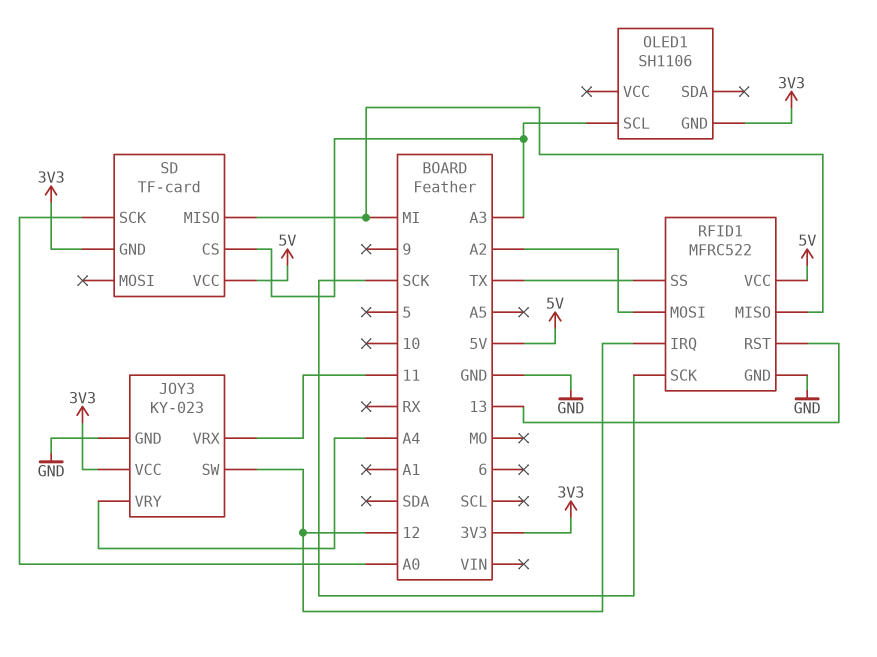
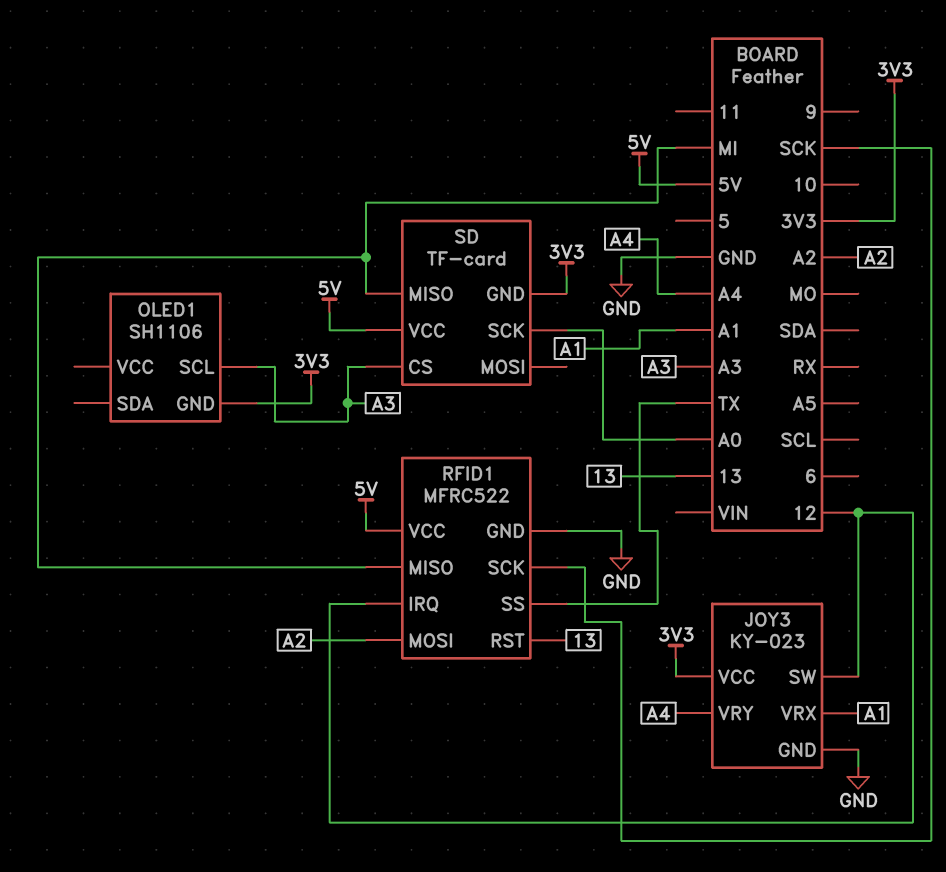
JOY3 pin VRX: 11 -> A1

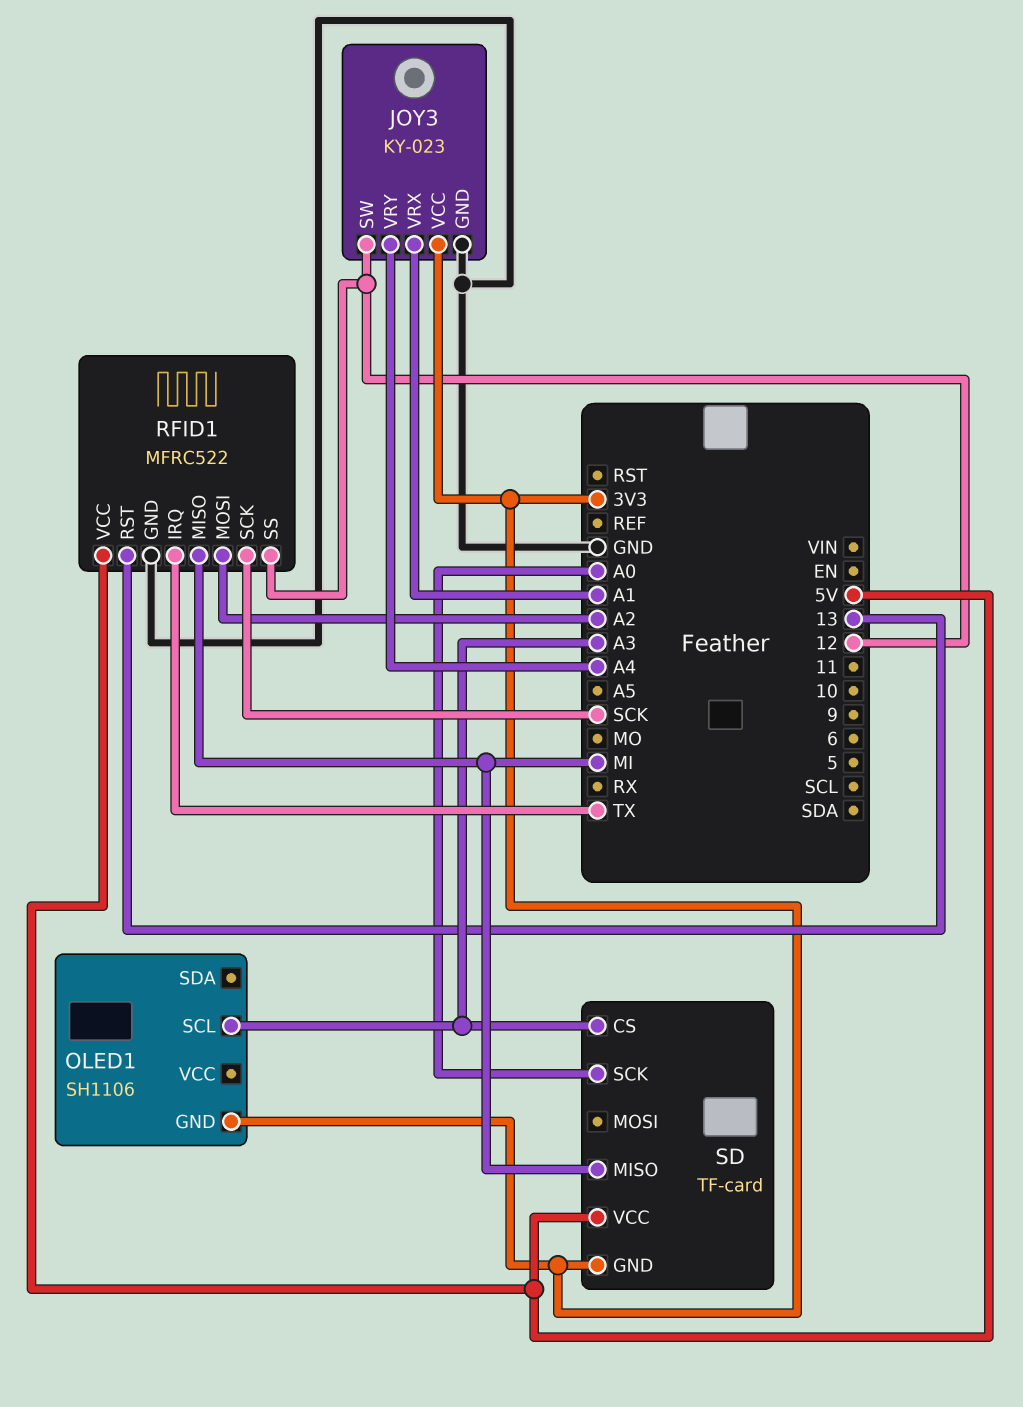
RFID1 pin IRQ: 12 -> TX
RFID1 pin SS: TX -> 12

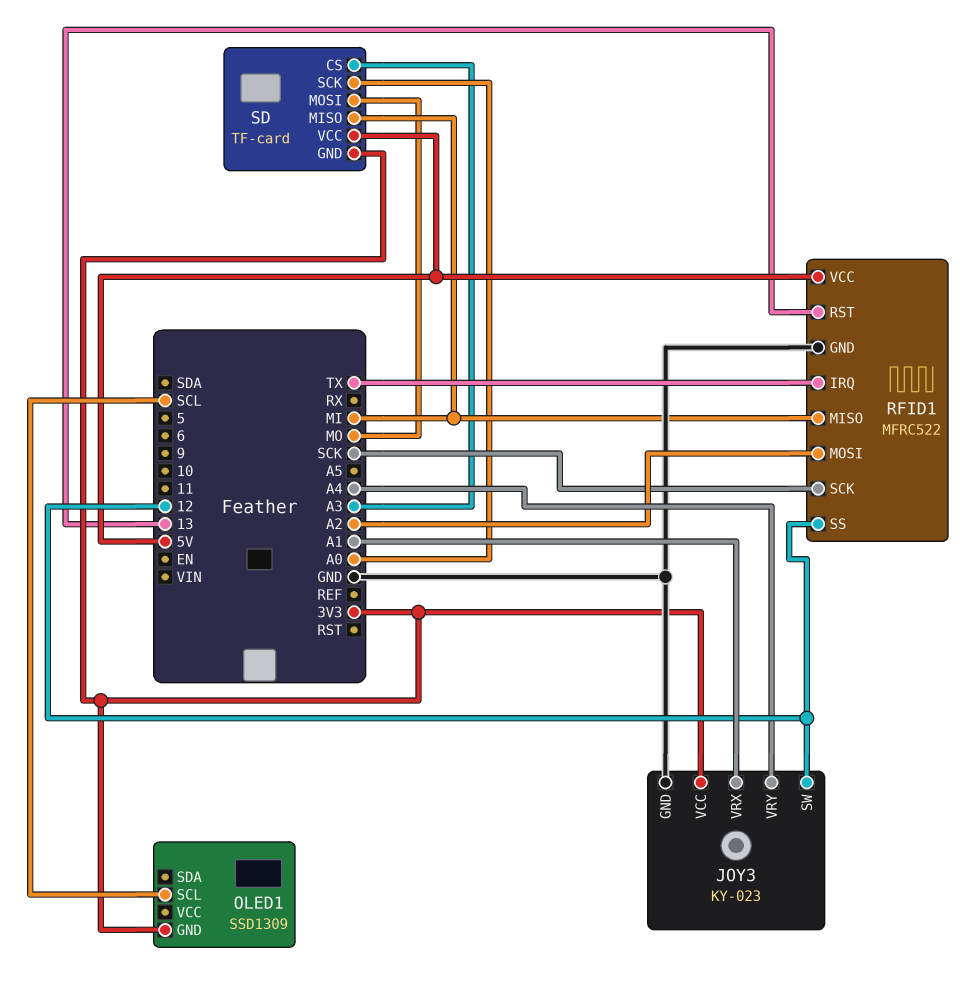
OLED1: SH1106 -> SSD1309
OLED1 pin SCL: A3 -> SCL
SD pin MOSI: none -> MO

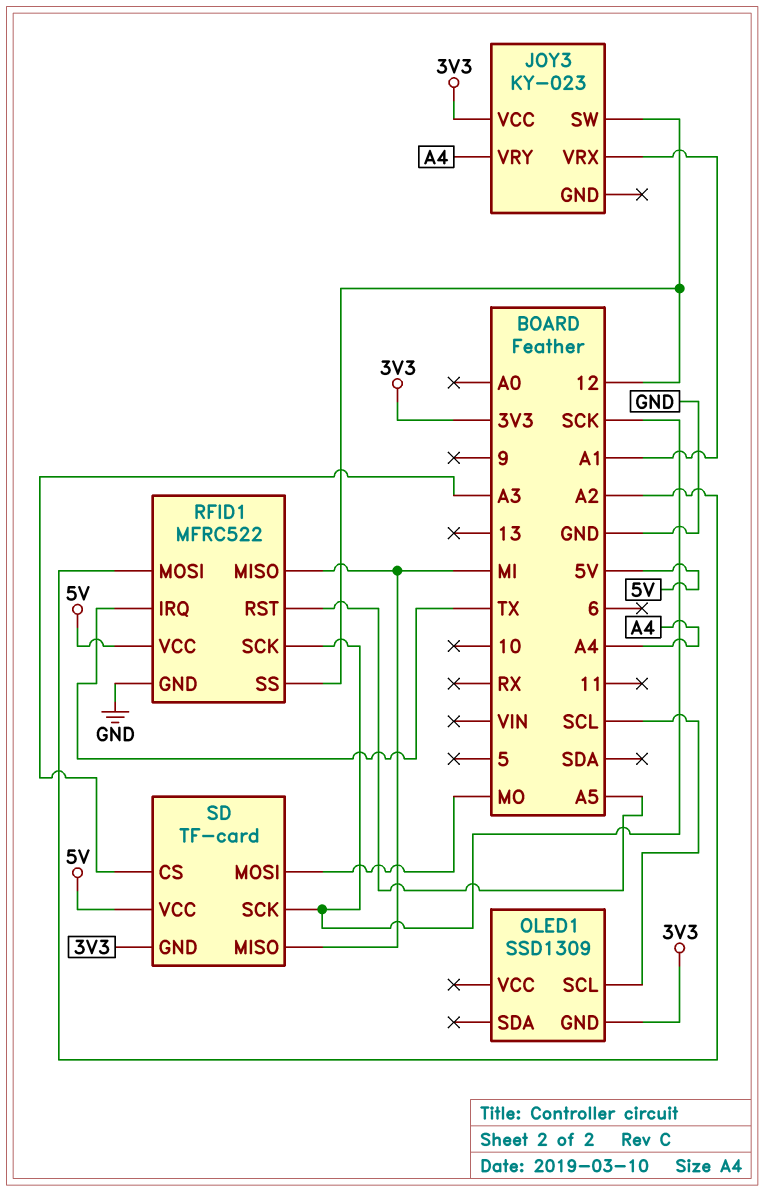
JOY3 pin GND: GND -> none
RFID1 pin RST: 13 -> A5
SD pin SCK: A0 -> SCK

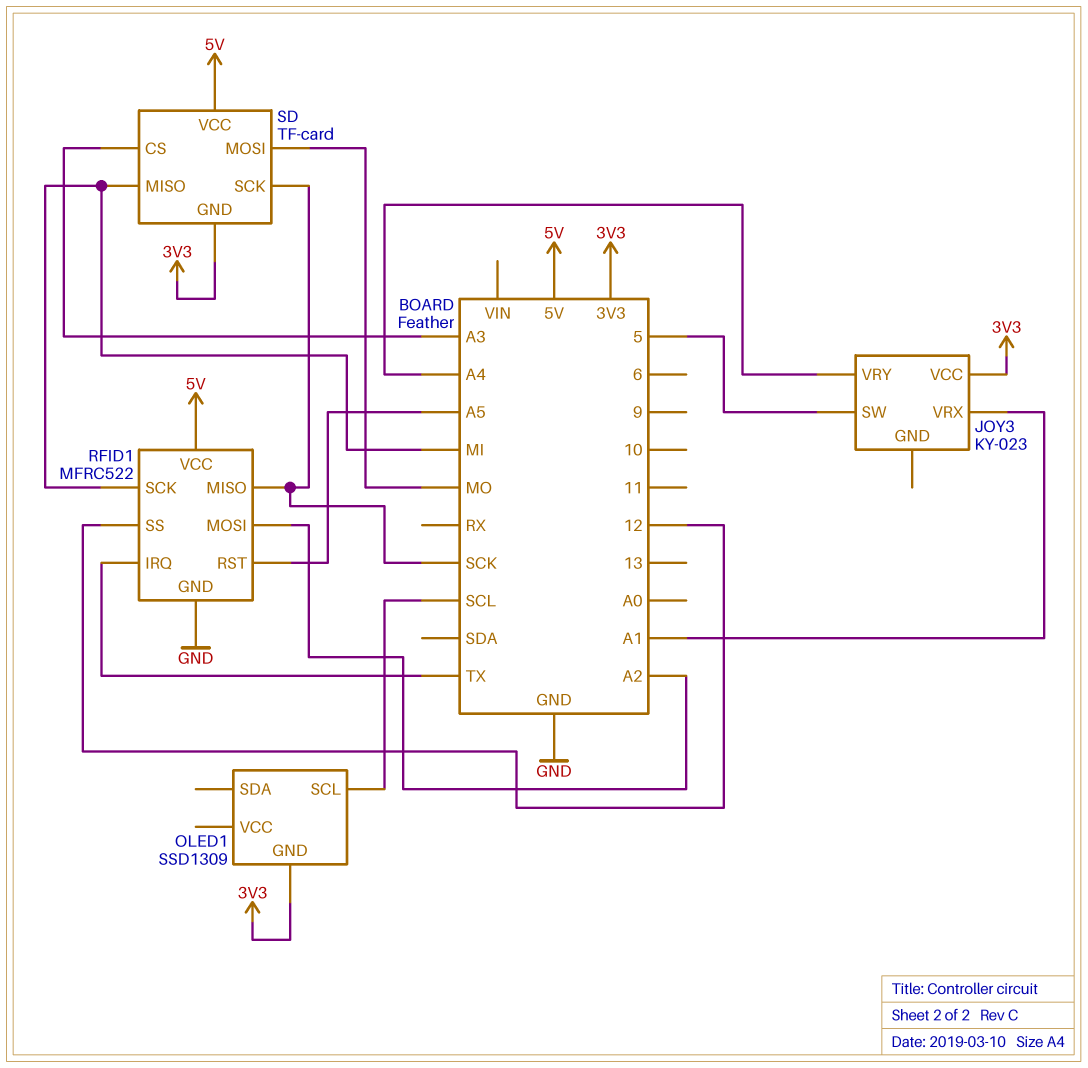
JOY3 pin SW: 12 -> 5
RFID1 pin MISO: MI -> SCK
RFID1 pin SCK: SCK -> MI

